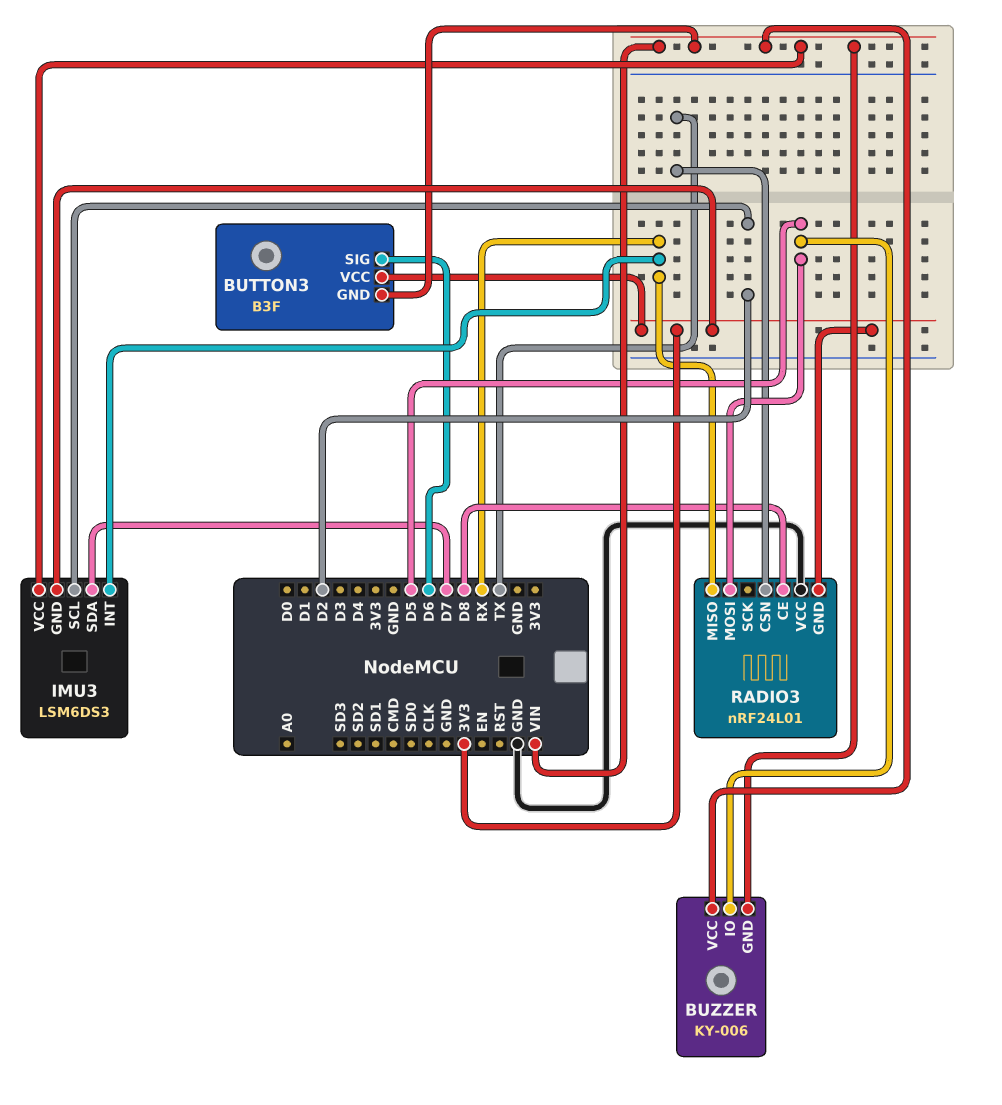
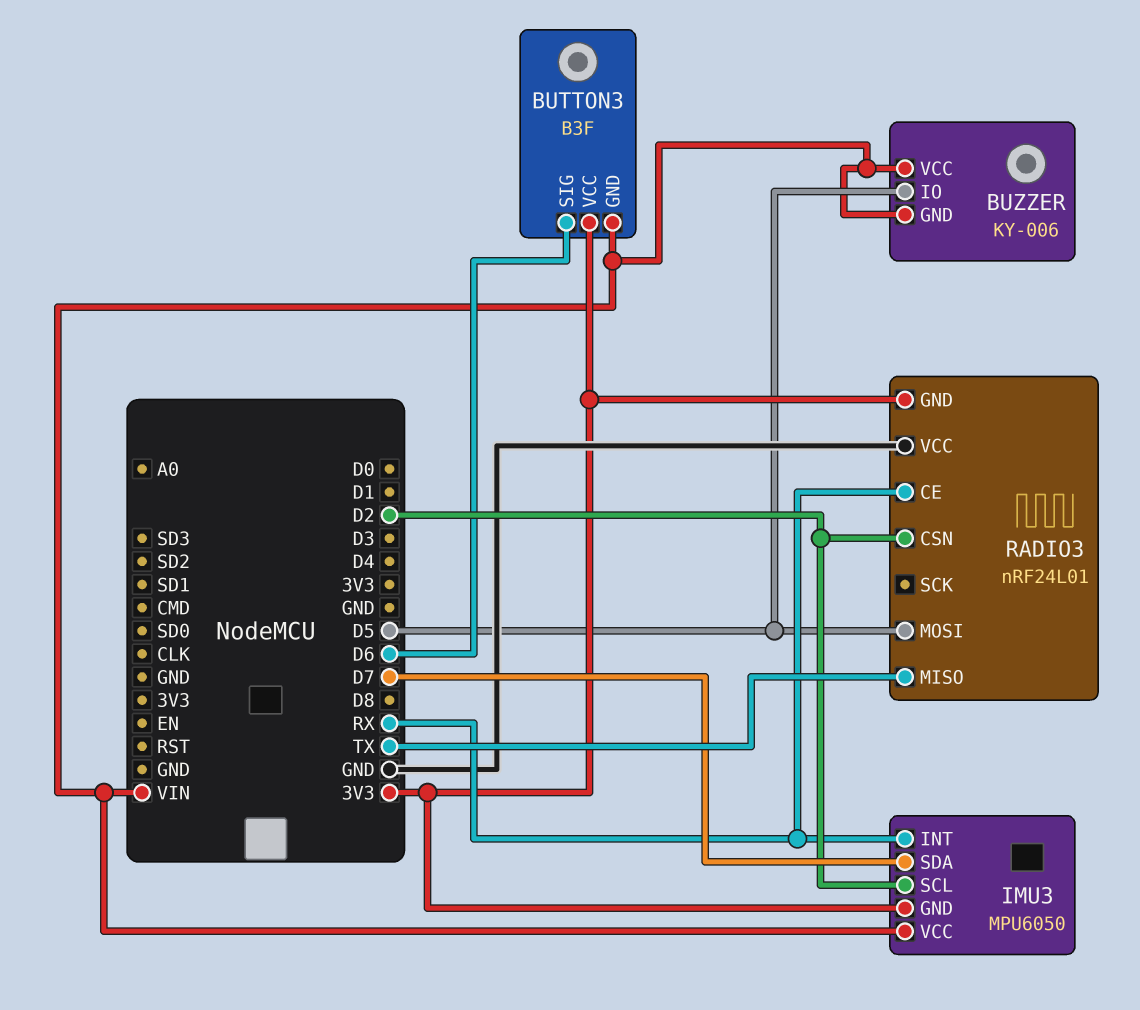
IMU3: LSM6DS3 -> MPU6050
RADIO3 pin CE: D8 -> RX
RADIO3 pin CSN: TX -> D2
RADIO3 pin MISO: RX -> TX

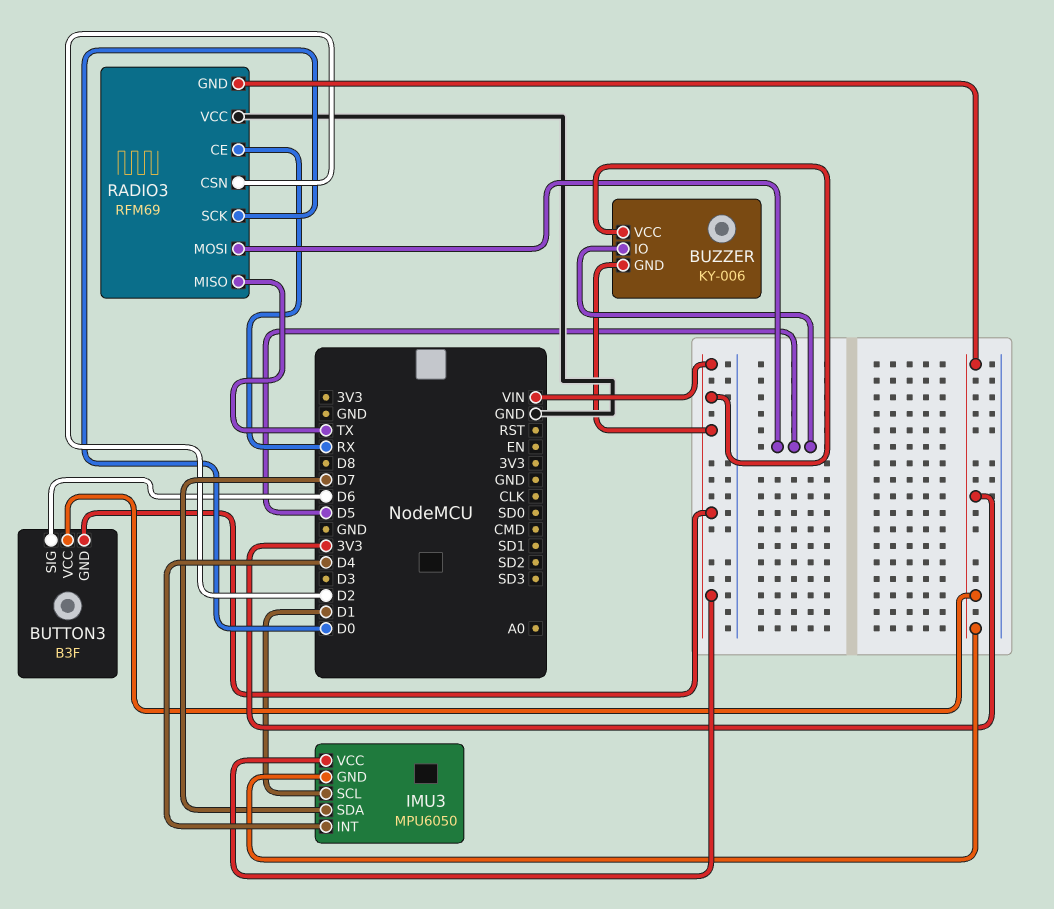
IMU3 pin INT: RX -> D4
IMU3 pin SCL: D2 -> D1
RADIO3: nRF24L01 -> RFM69
RADIO3 pin SCK: none -> D0

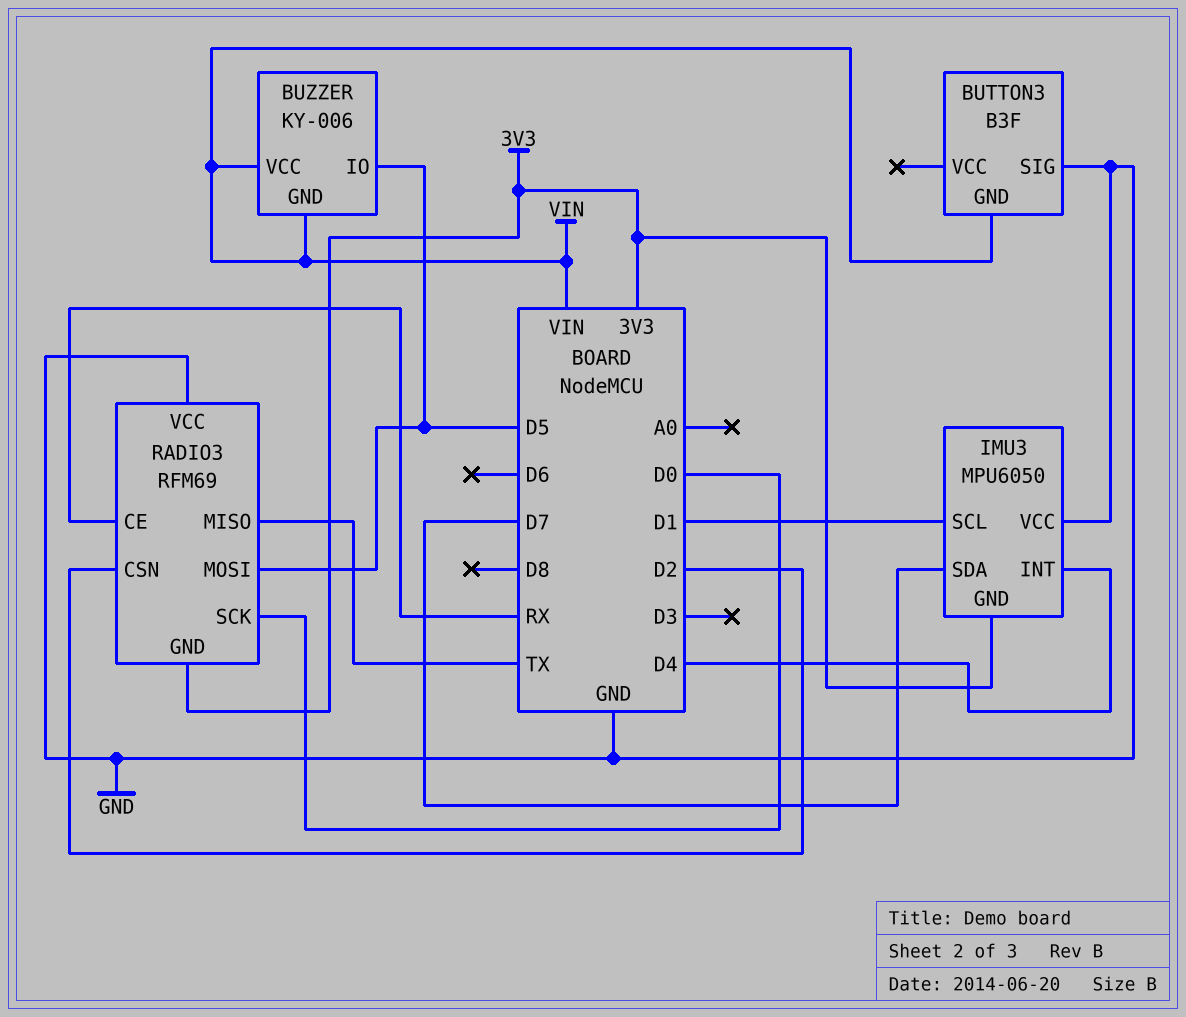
BUTTON3 pin SIG: D6 -> GND
BUTTON3 pin VCC: 3V3 -> none
IMU3 pin VCC: VIN -> GND

